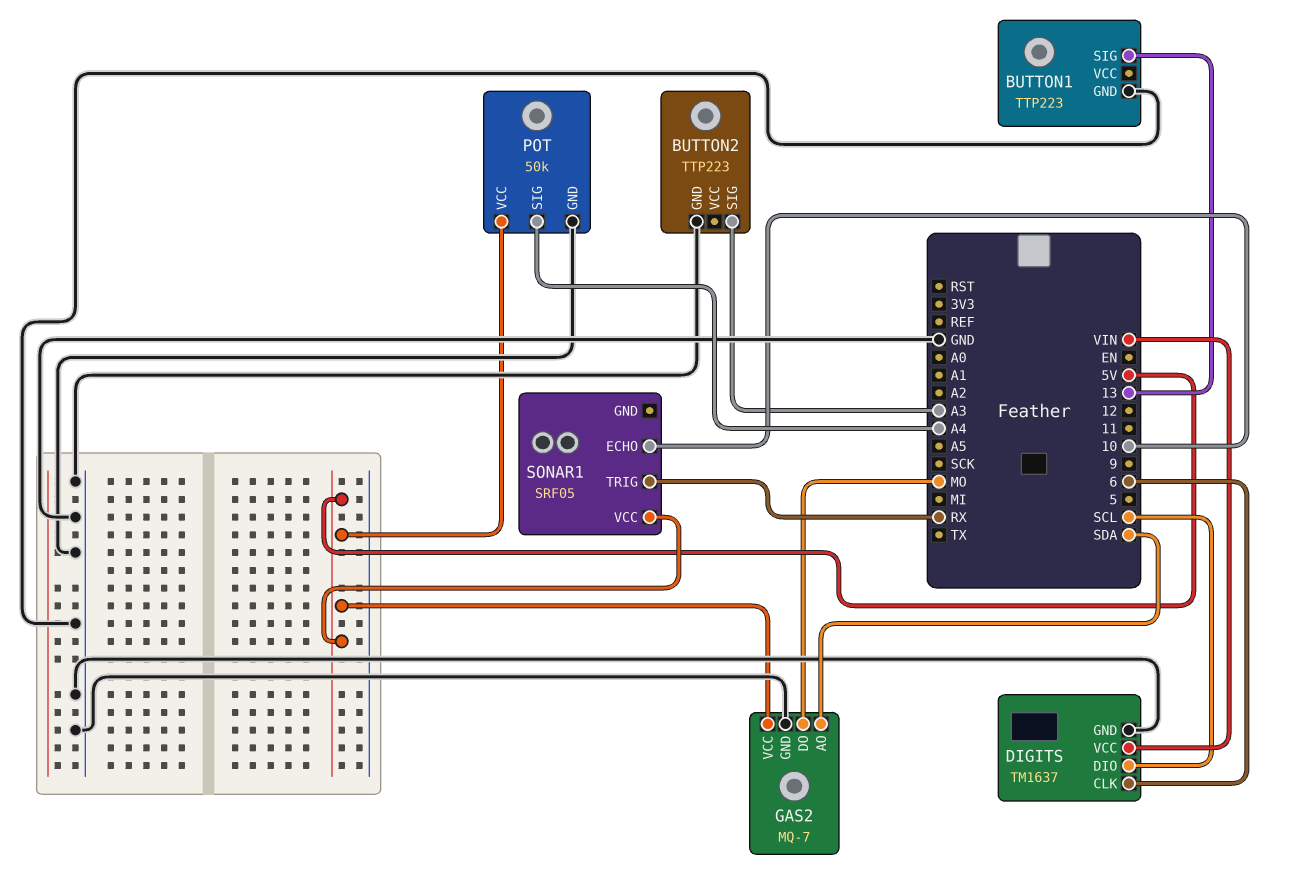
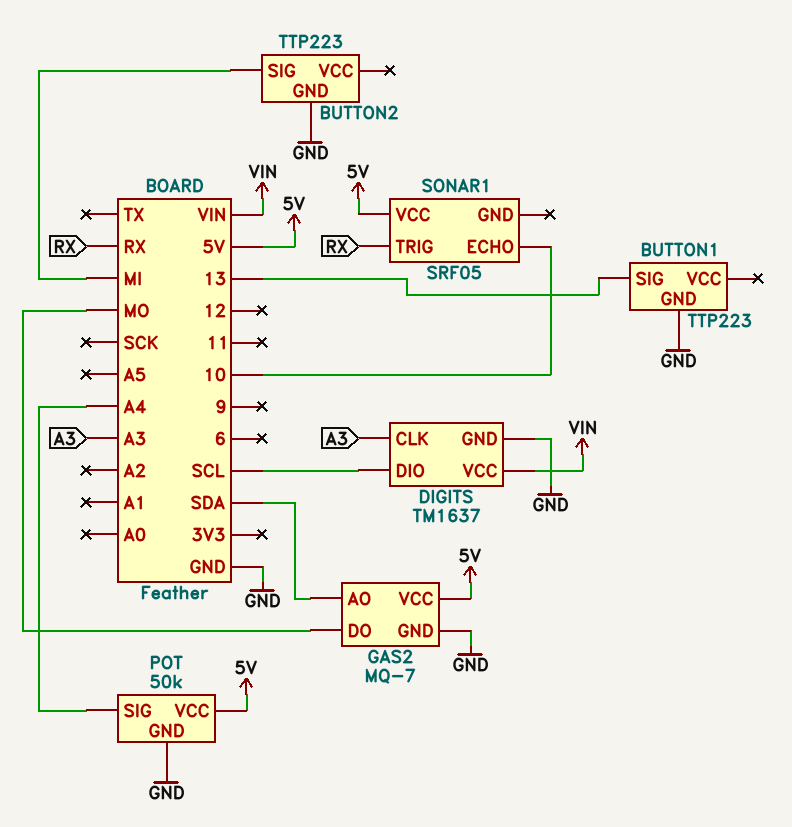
BUTTON2 pin SIG: A3 -> MI
DIGITS pin CLK: 6 -> A3

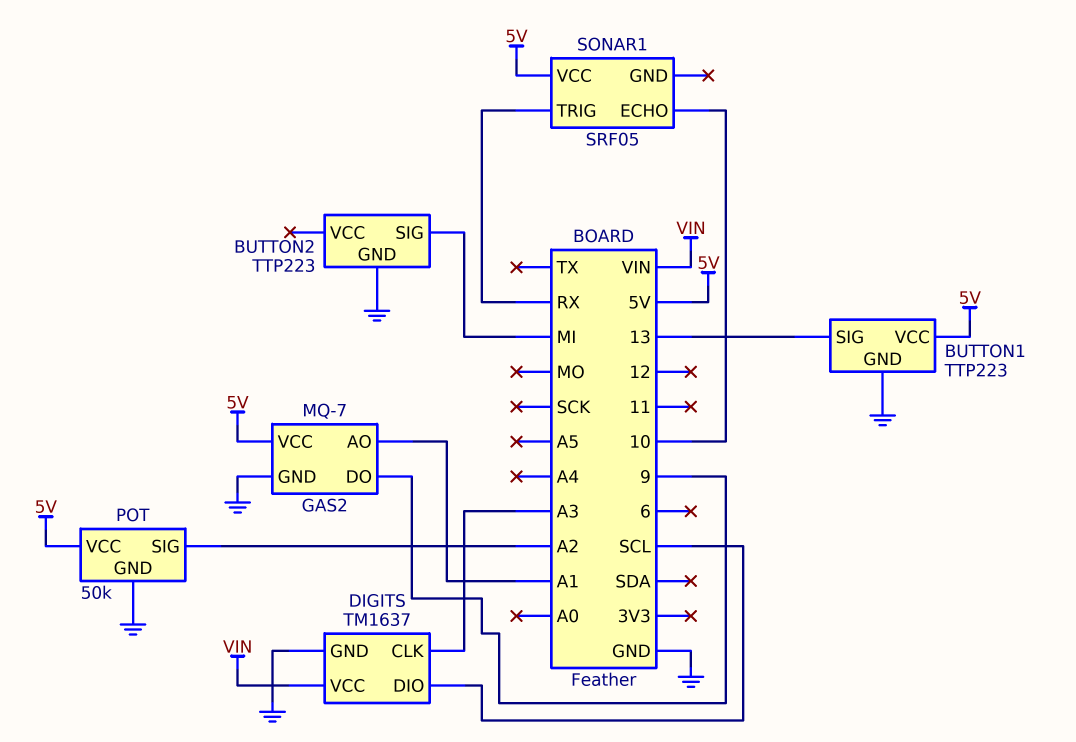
BUTTON1 pin VCC: none -> 5V
GAS2 pin AO: SDA -> A1
GAS2 pin DO: MO -> 9
POT pin SIG: A4 -> A2

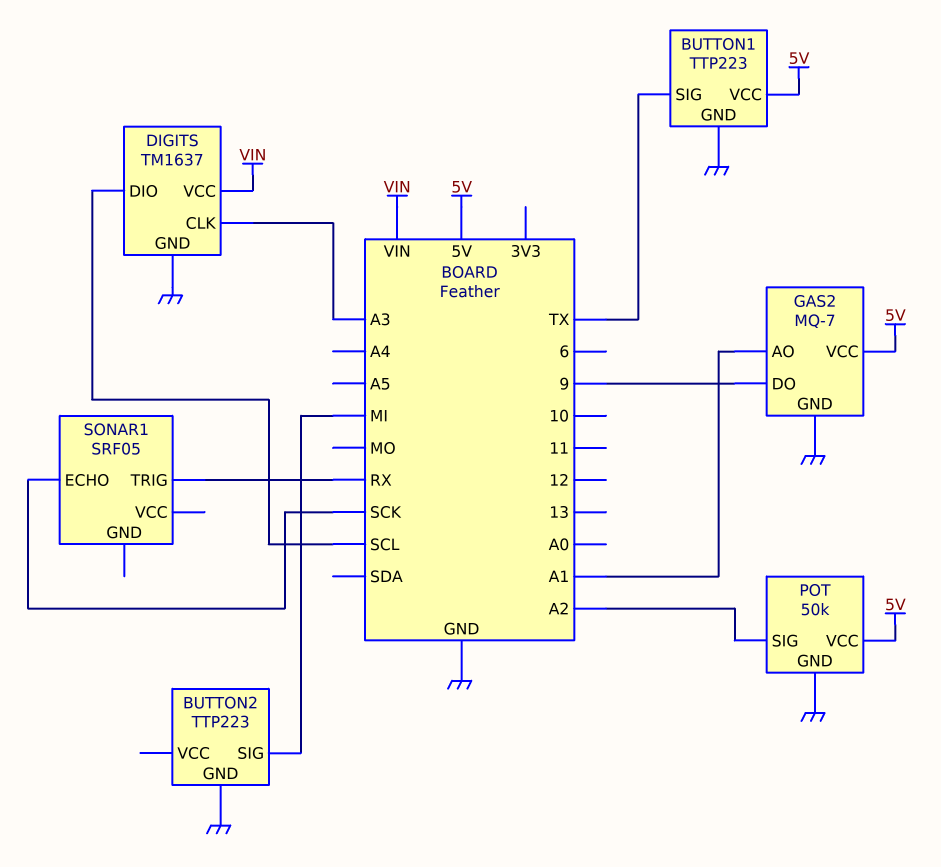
BUTTON1 pin SIG: 13 -> TX
SONAR1 pin ECHO: 10 -> SCK
SONAR1 pin VCC: 5V -> none

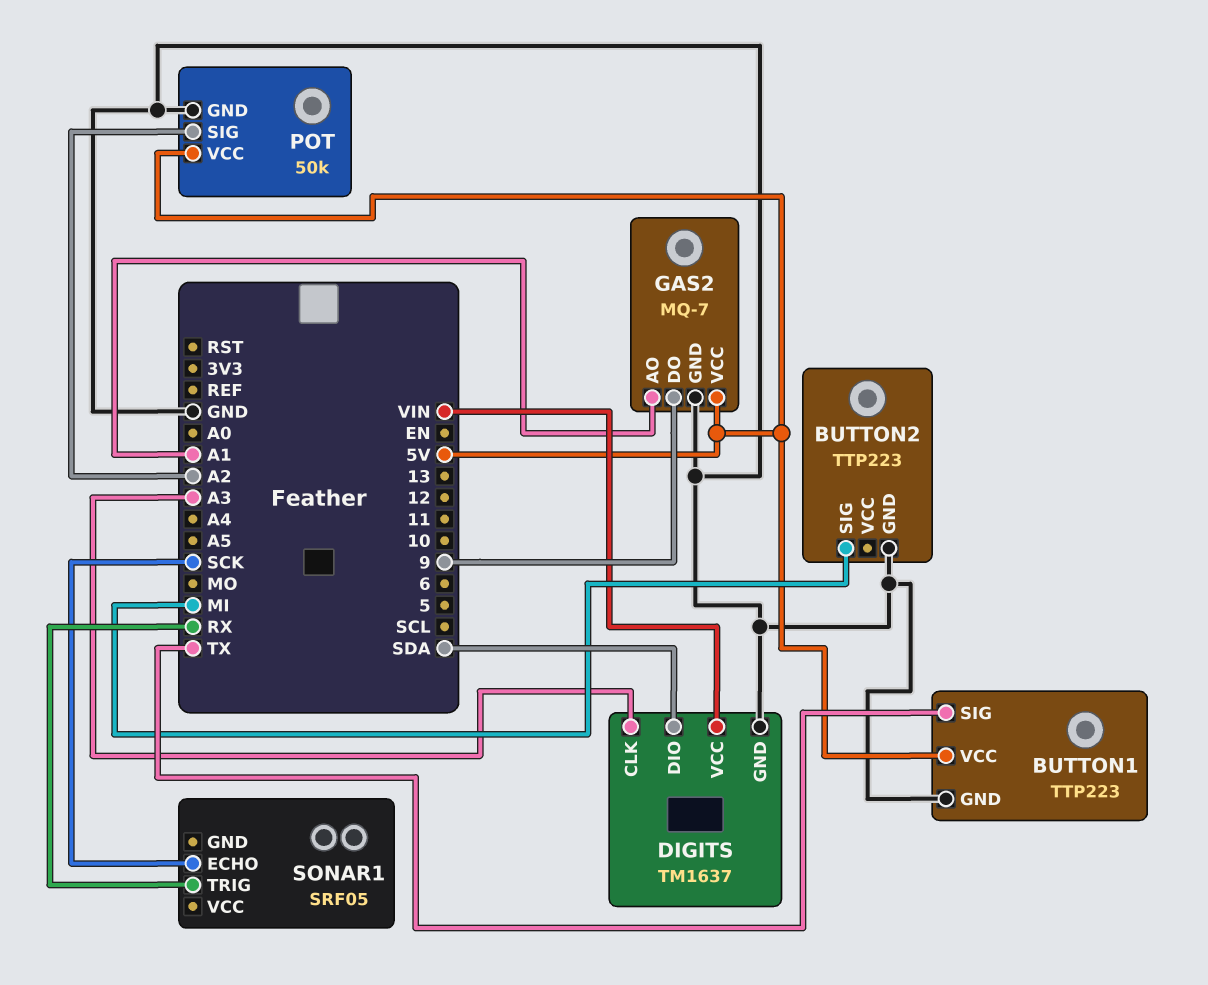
DIGITS pin DIO: SCL -> SDA

